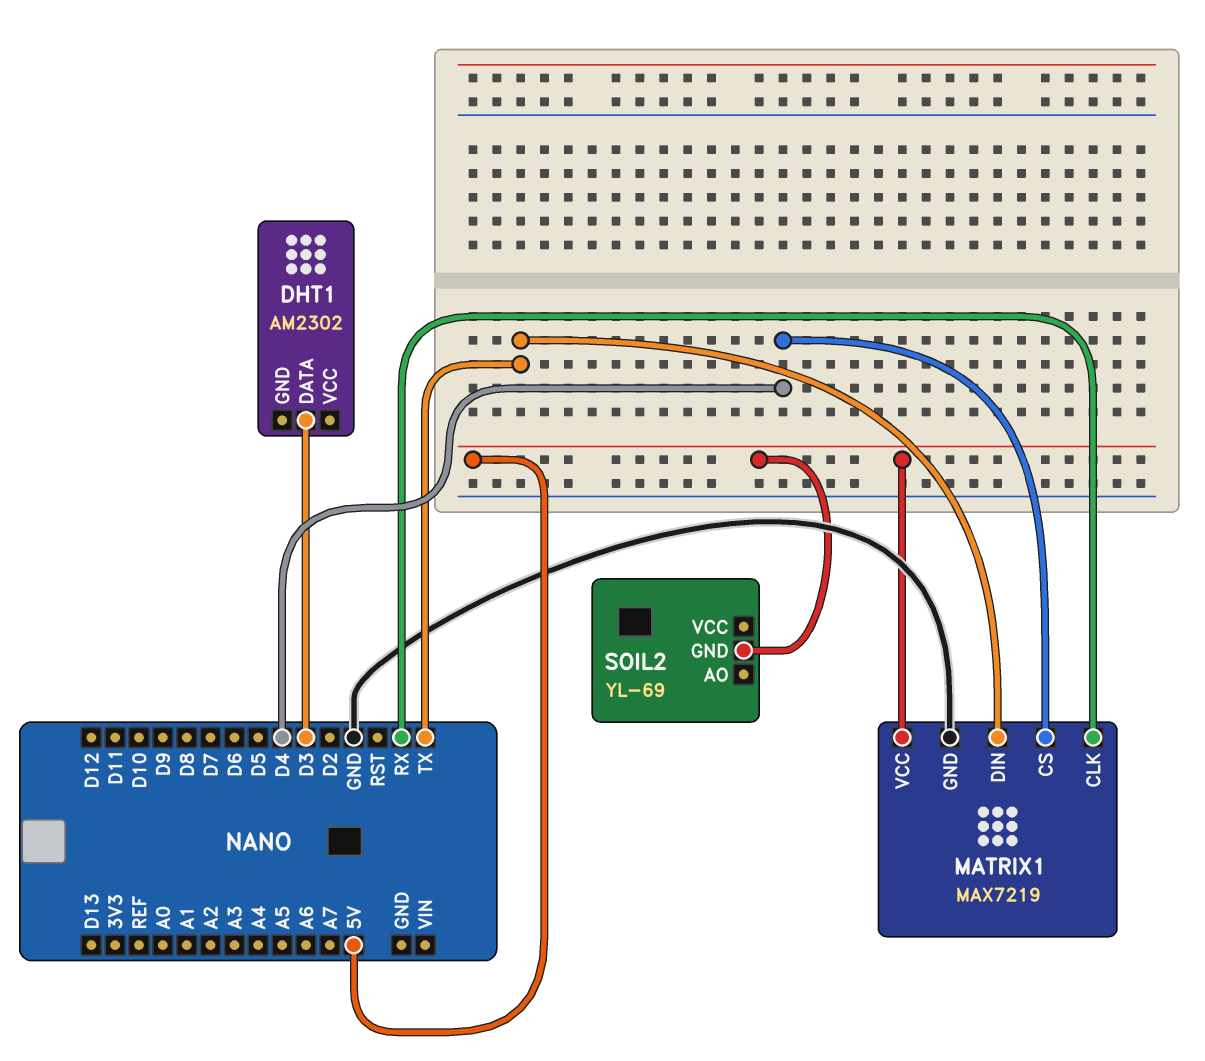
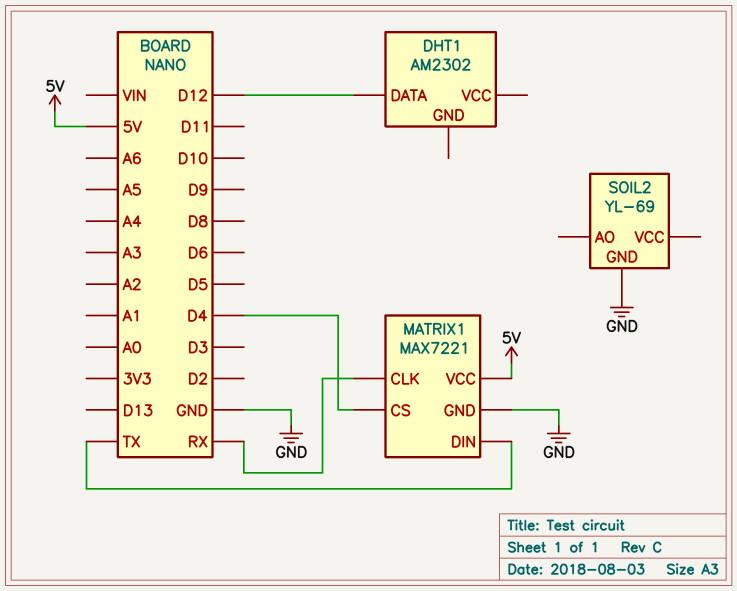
DHT1 pin DATA: D3 -> D12
MATRIX1: MAX7219 -> MAX7221
SOIL2 pin GND: 5V -> GND

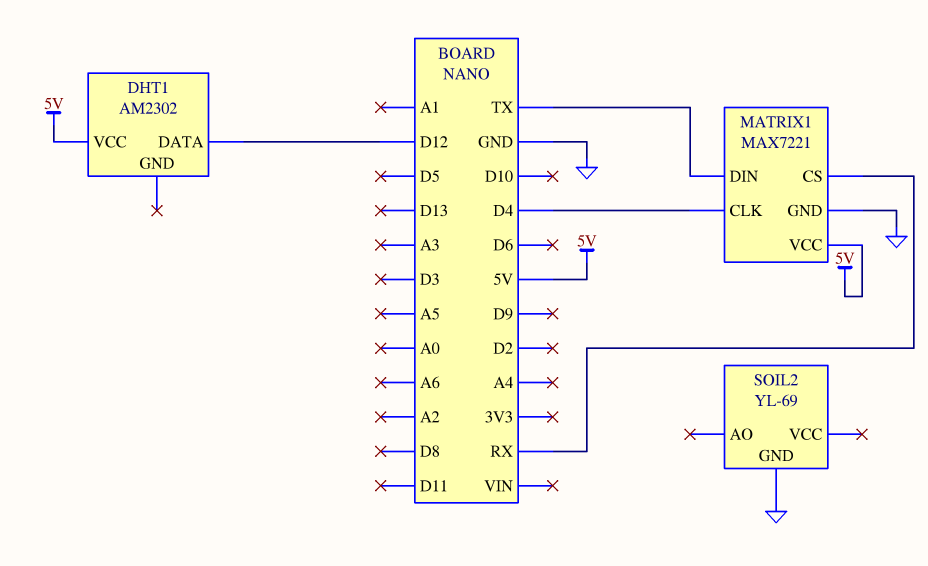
DHT1 pin VCC: none -> 5V
MATRIX1 pin CLK: RX -> D4
MATRIX1 pin CS: D4 -> RX

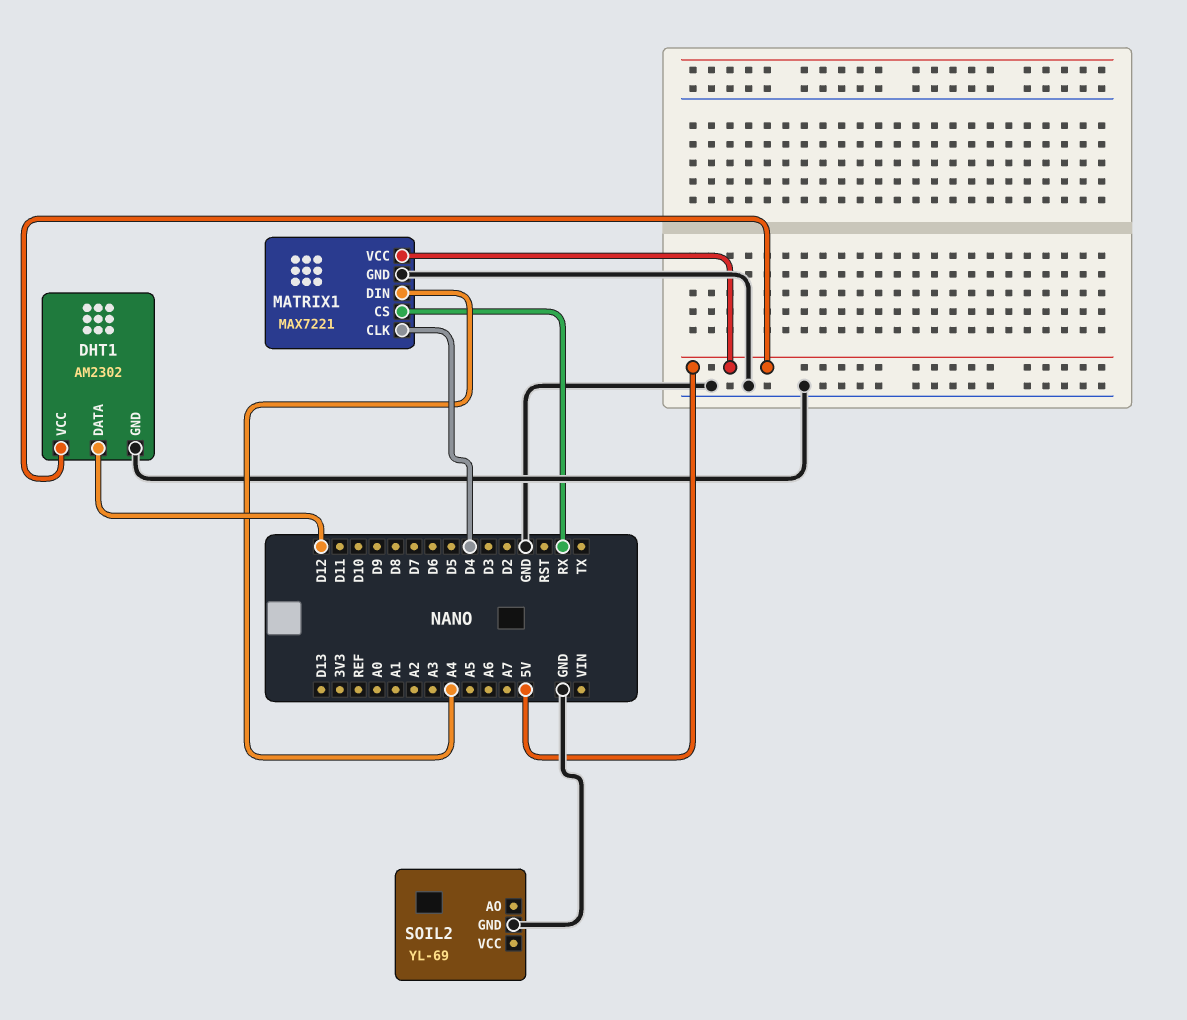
DHT1 pin GND: none -> GND
MATRIX1 pin DIN: TX -> A4

